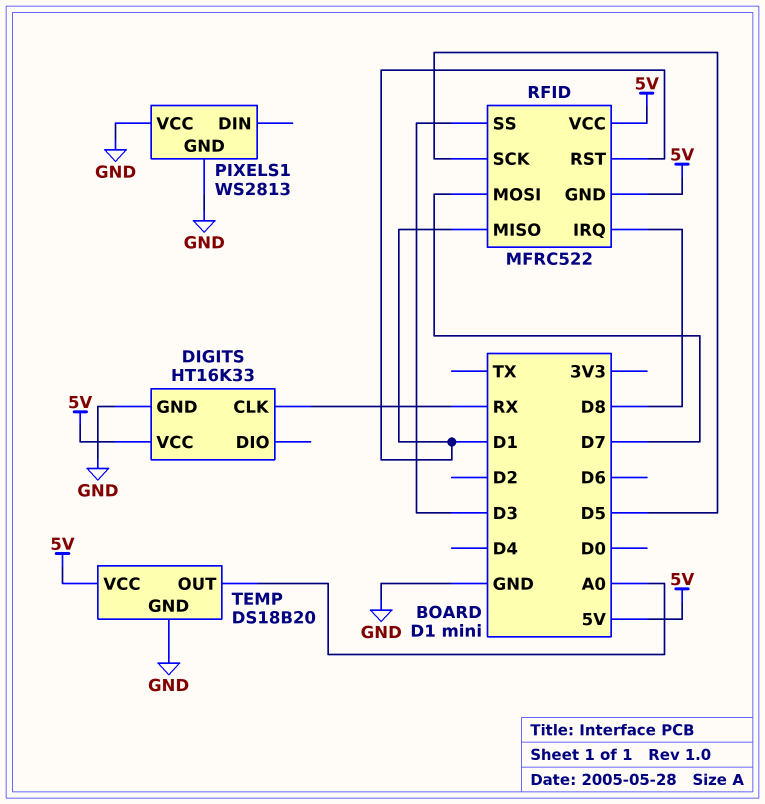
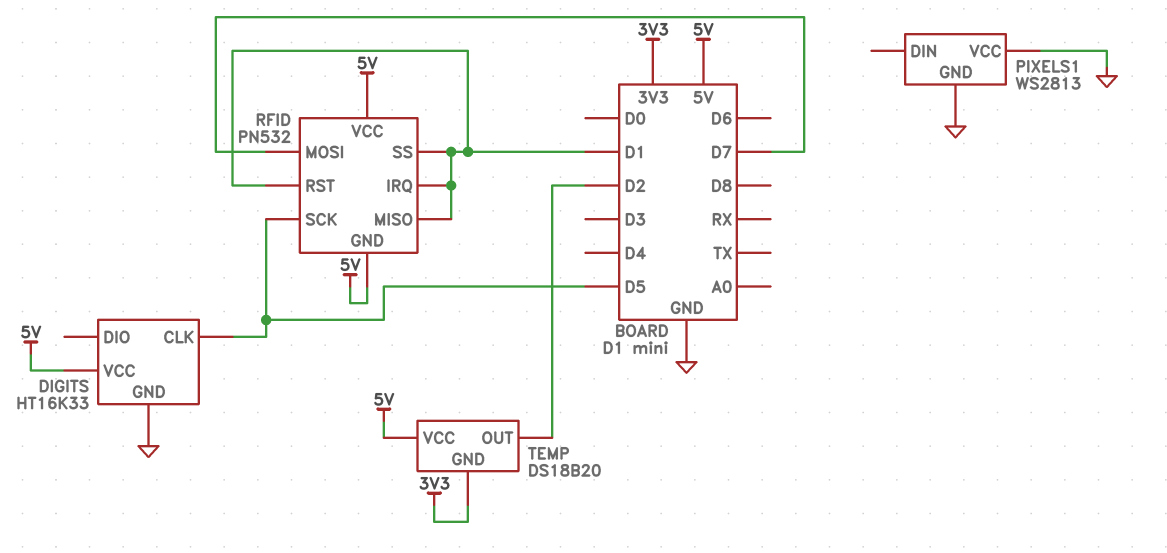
DIGITS pin CLK: RX -> D5
RFID: MFRC522 -> PN532
RFID pin IRQ: D8 -> D1
RFID pin SS: D3 -> D1
TEMP pin GND: GND -> 3V3
TEMP pin OUT: A0 -> D2

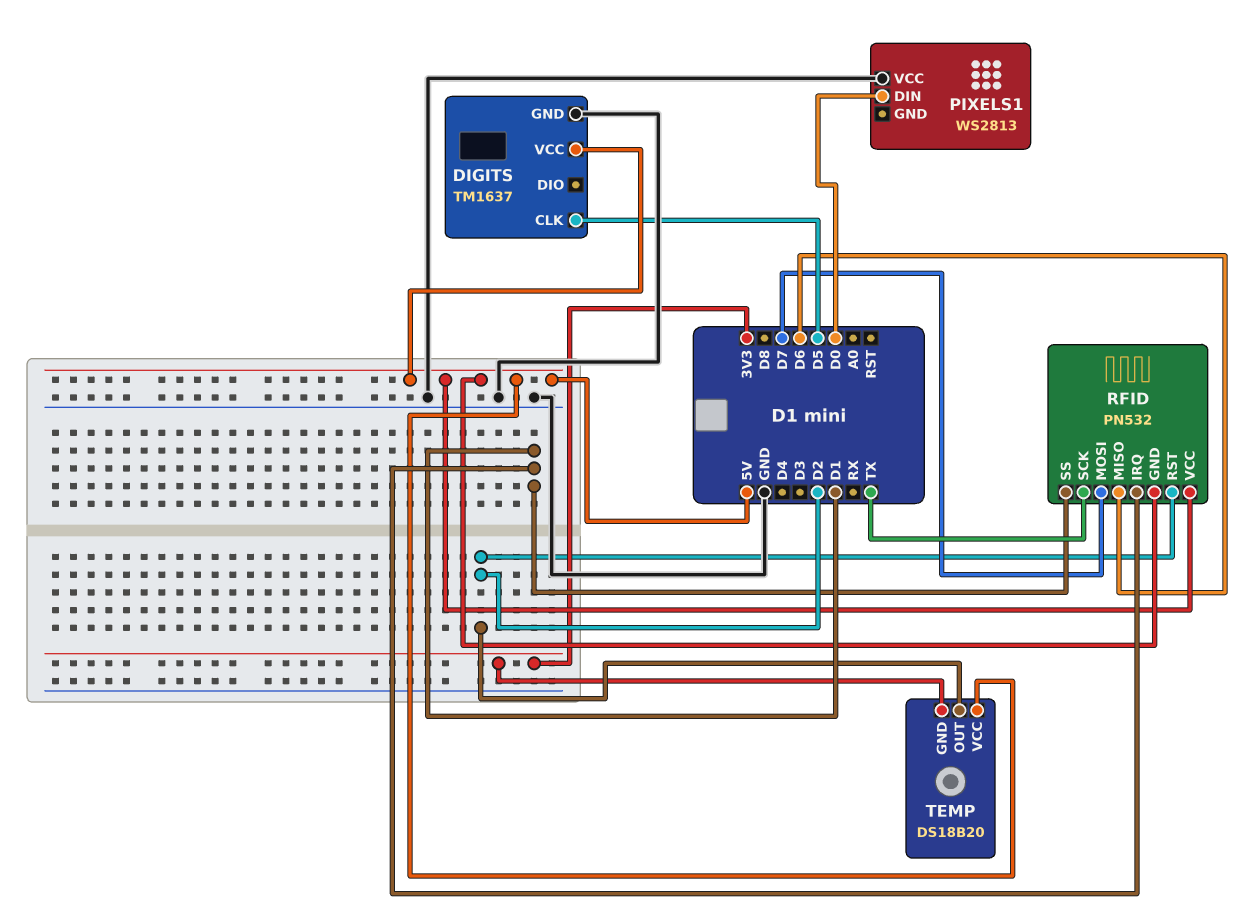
DIGITS: HT16K33 -> TM1637
PIXELS1 pin DIN: none -> D0
PIXELS1 pin GND: GND -> none
RFID pin MISO: D1 -> D6
RFID pin RST: D1 -> D2
RFID pin SCK: D5 -> TX

